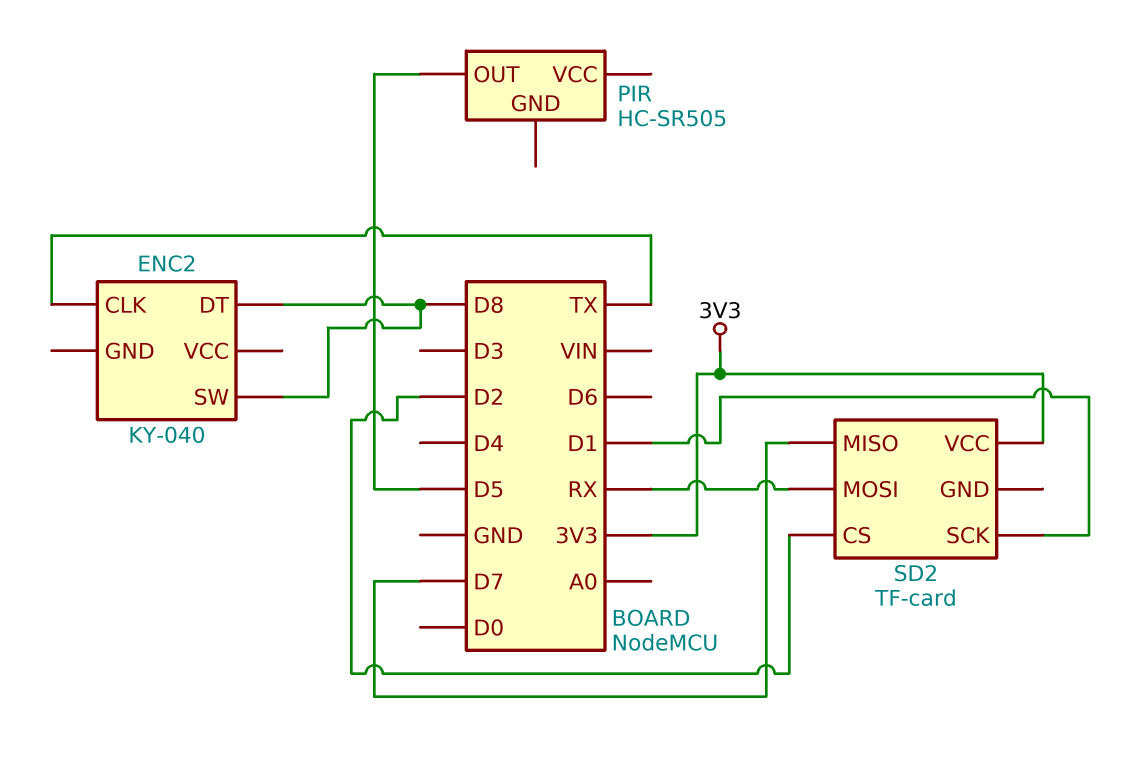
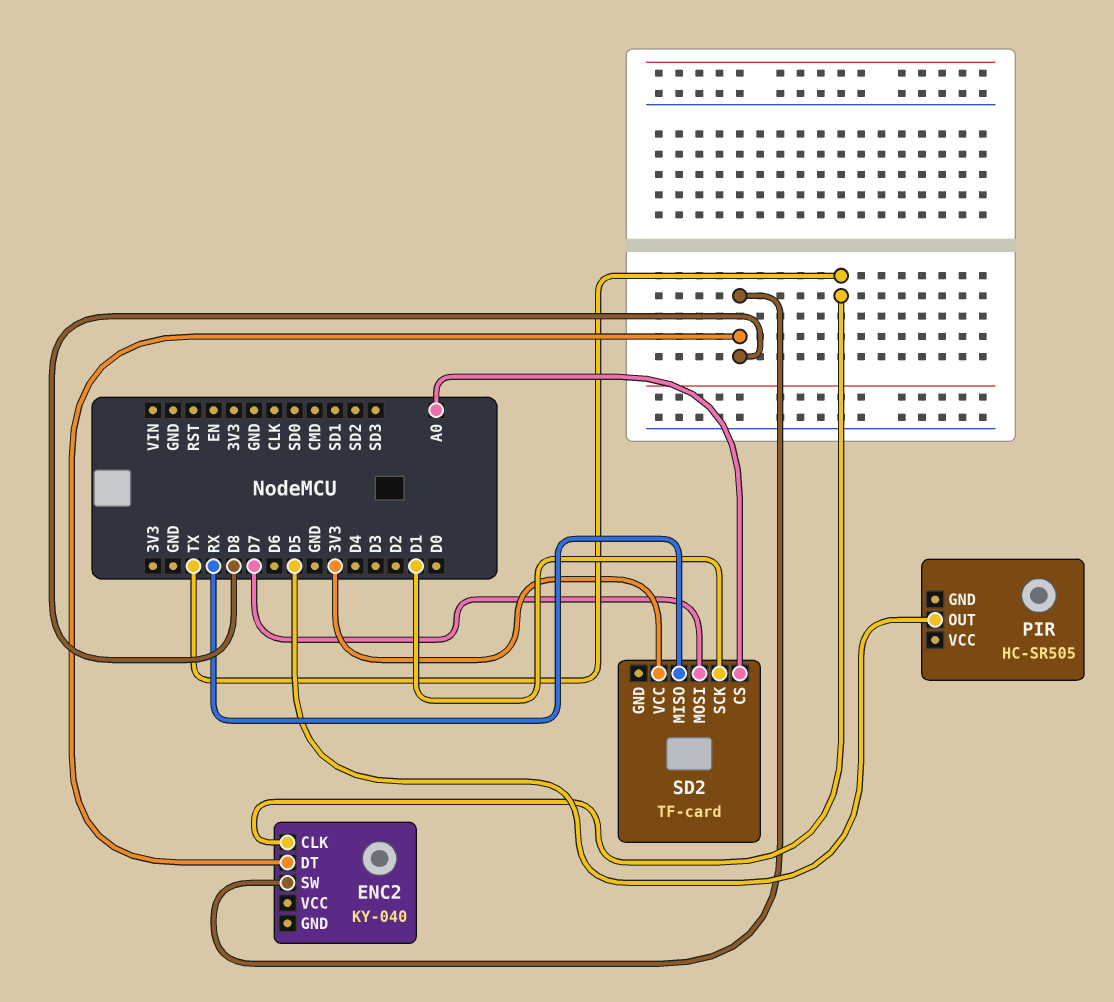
SD2 pin CS: D2 -> A0
SD2 pin MISO: D7 -> RX
SD2 pin MOSI: RX -> D7

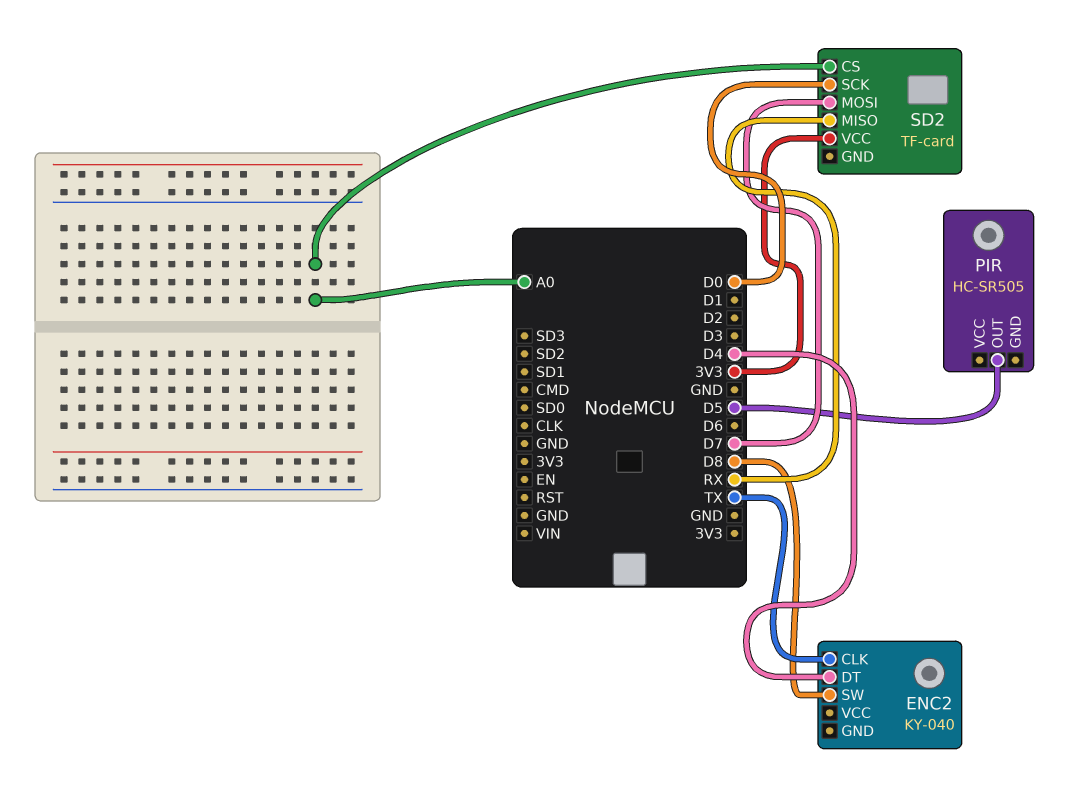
ENC2 pin DT: D8 -> D4
SD2 pin SCK: D1 -> D0

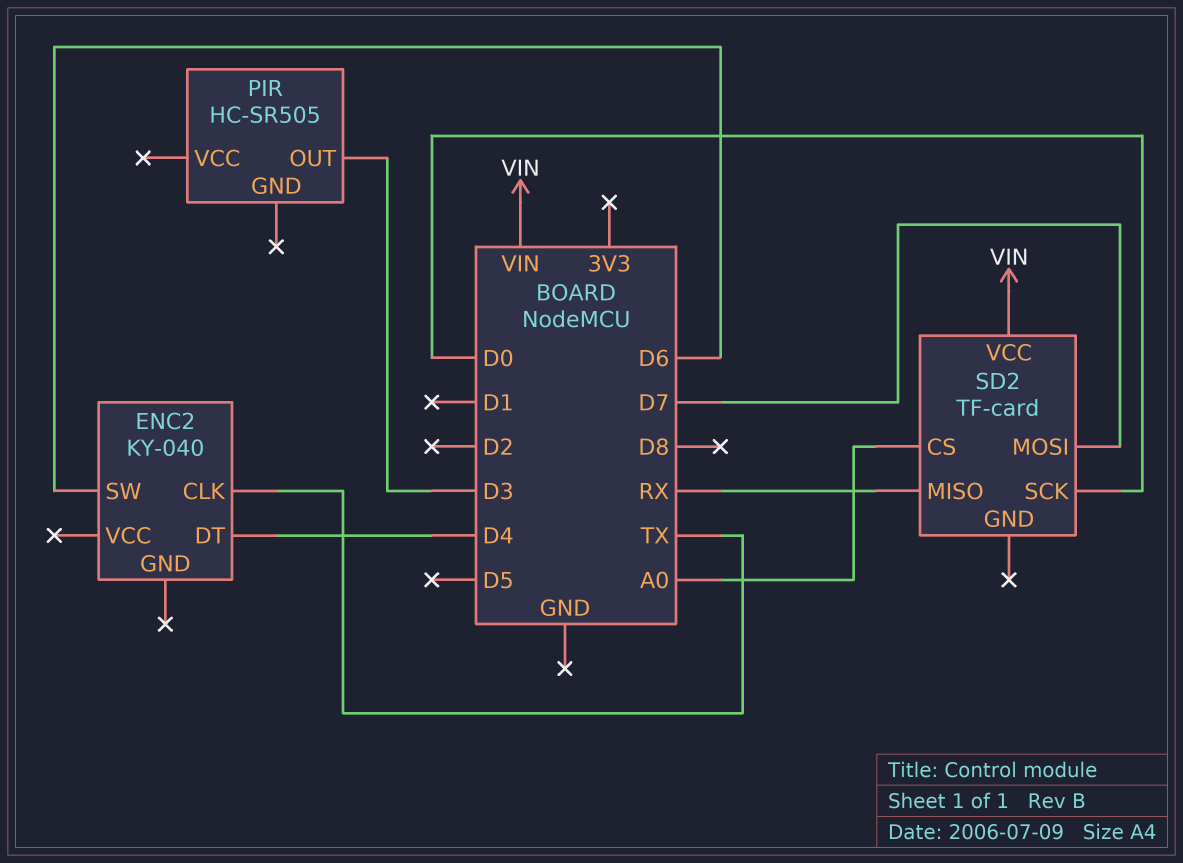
ENC2 pin SW: D8 -> D6
PIR pin OUT: D5 -> D3
SD2 pin VCC: 3V3 -> VIN

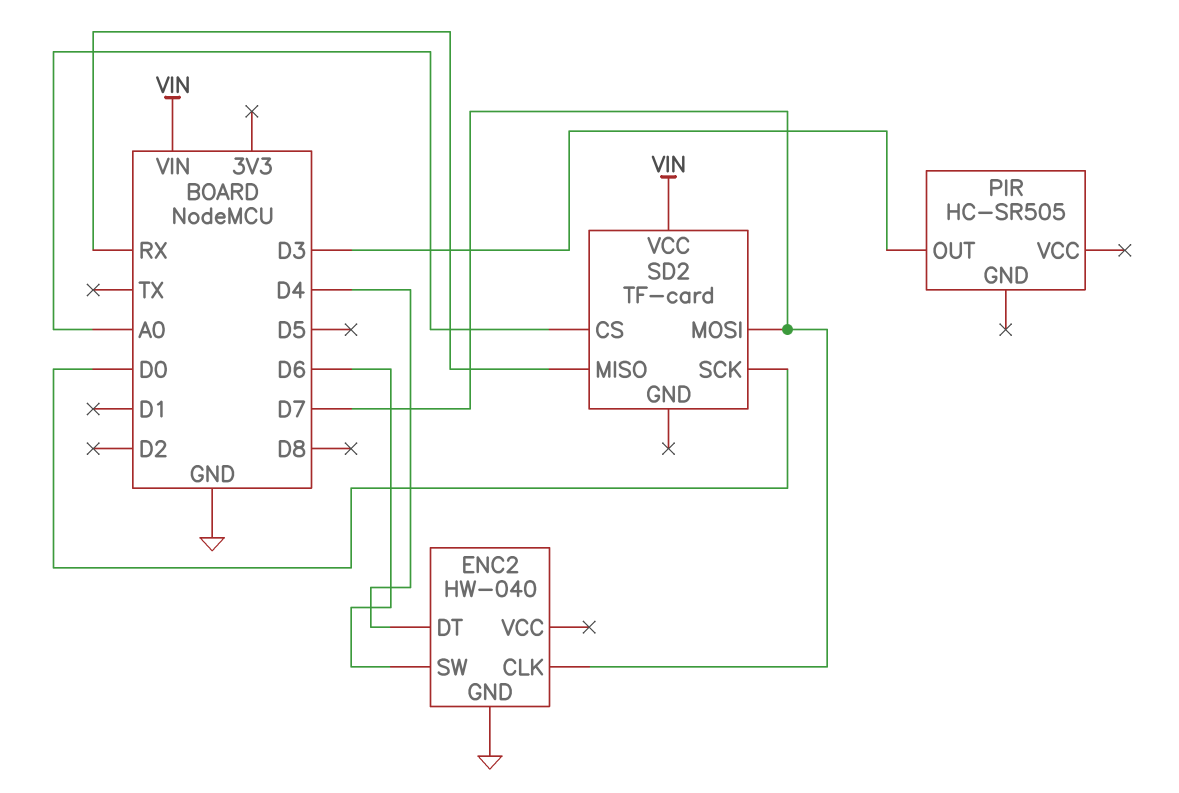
ENC2: KY-040 -> HW-040
ENC2 pin CLK: TX -> D7
ENC2 pin GND: none -> GND

